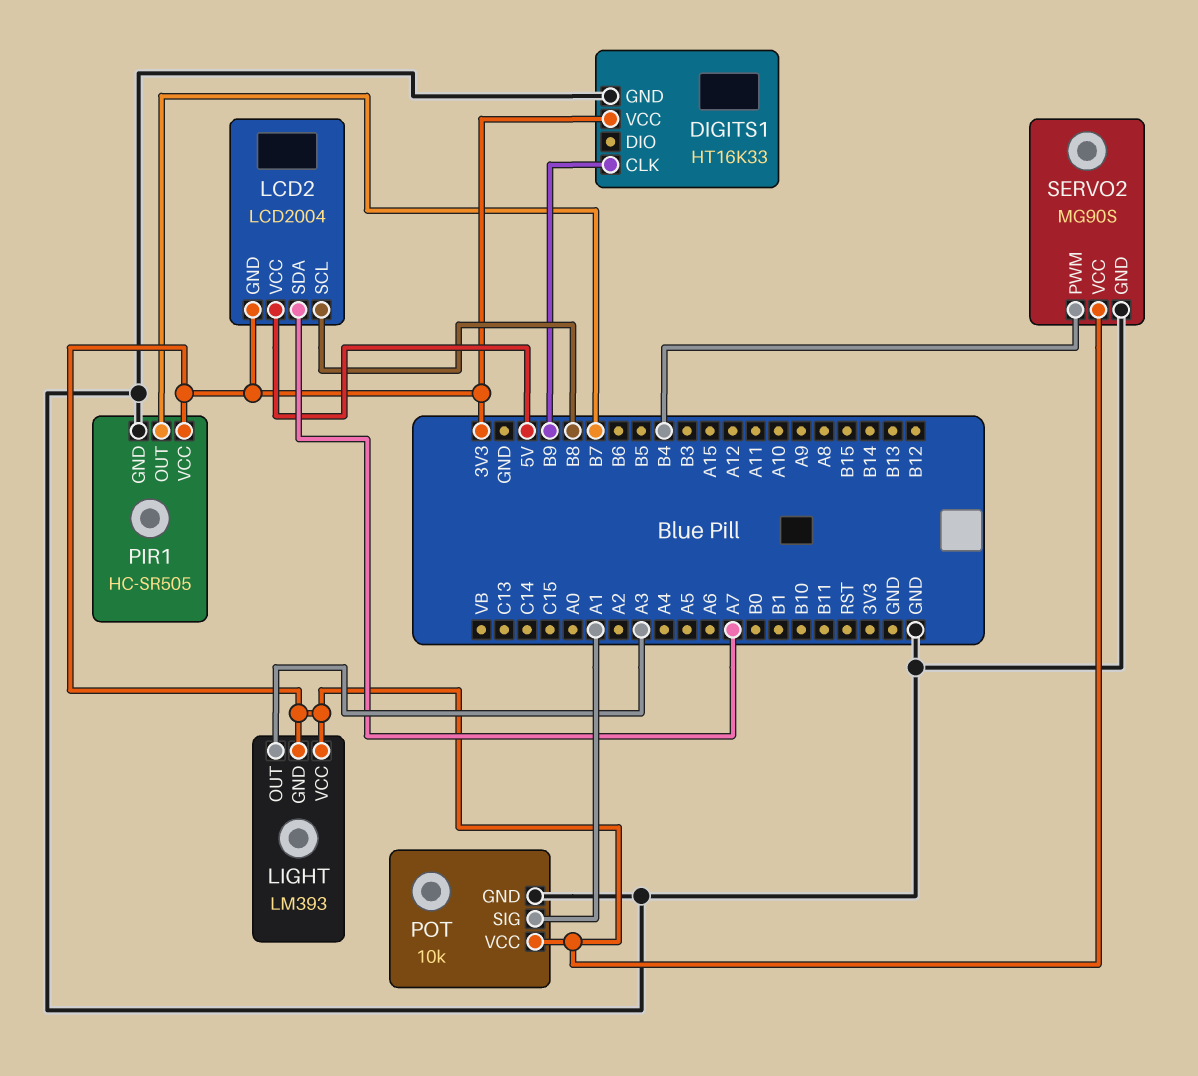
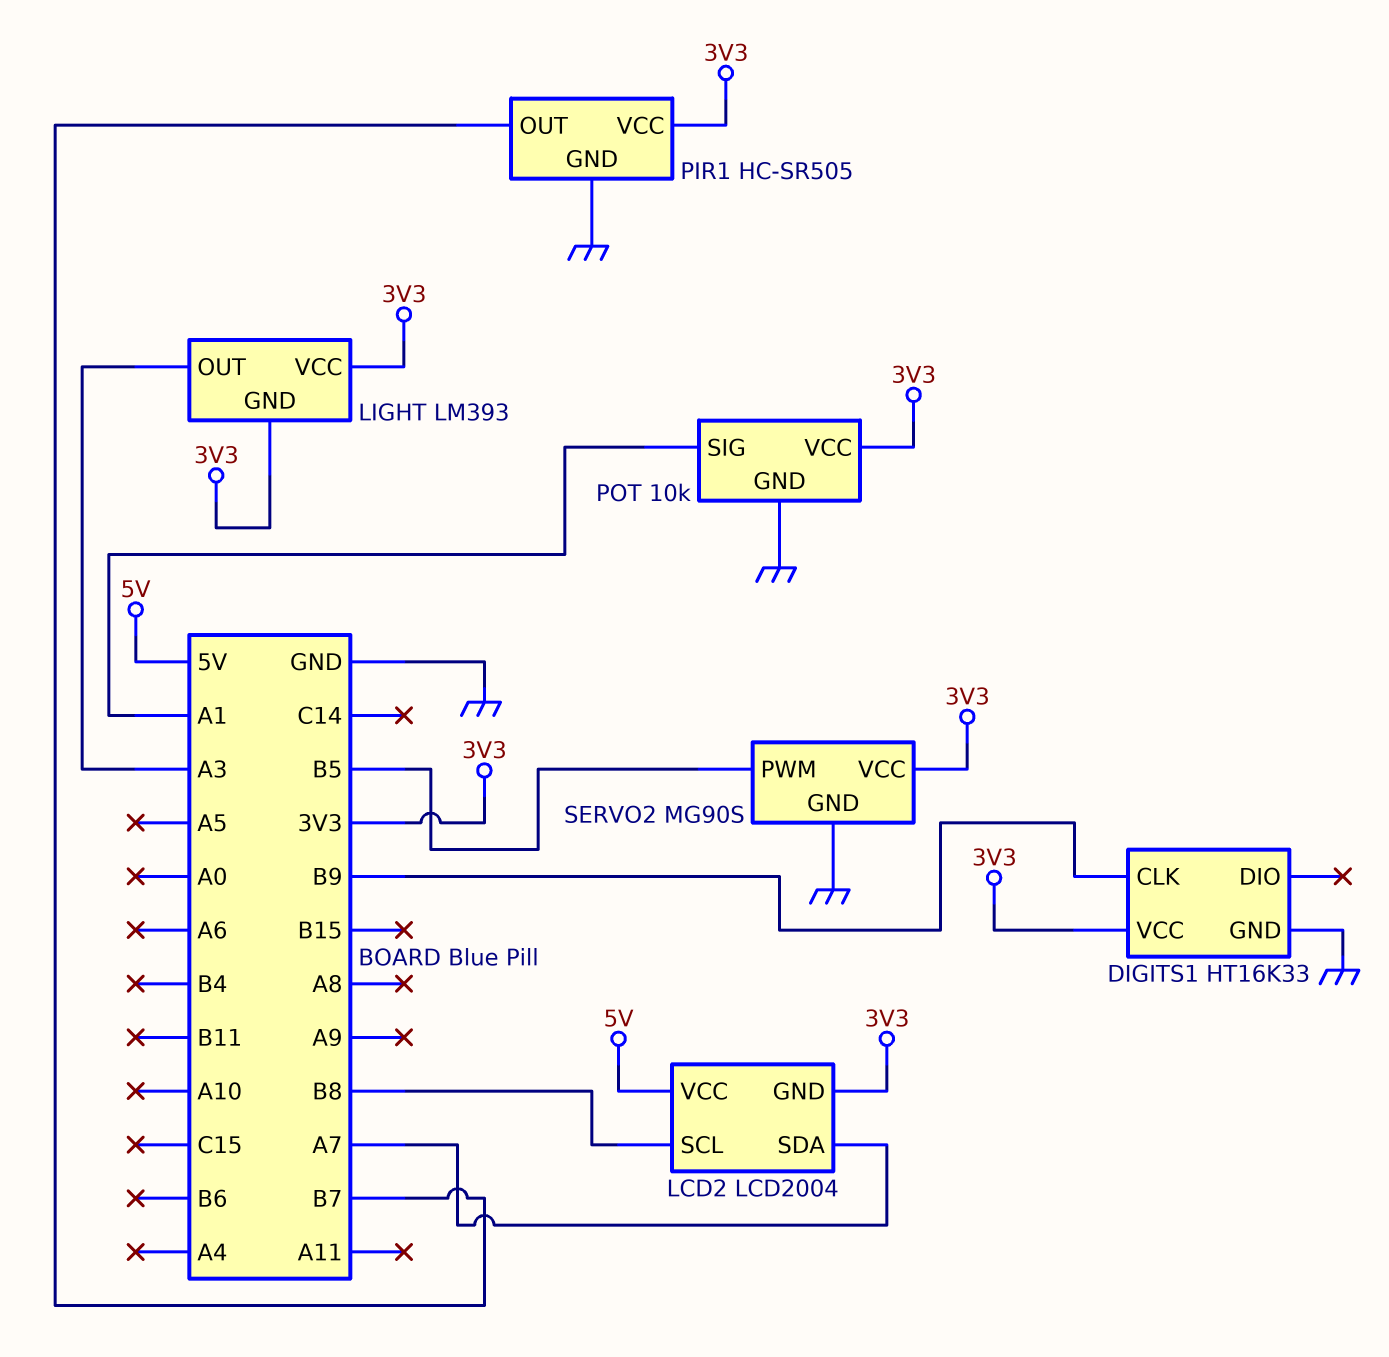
SERVO2 pin PWM: B4 -> B5

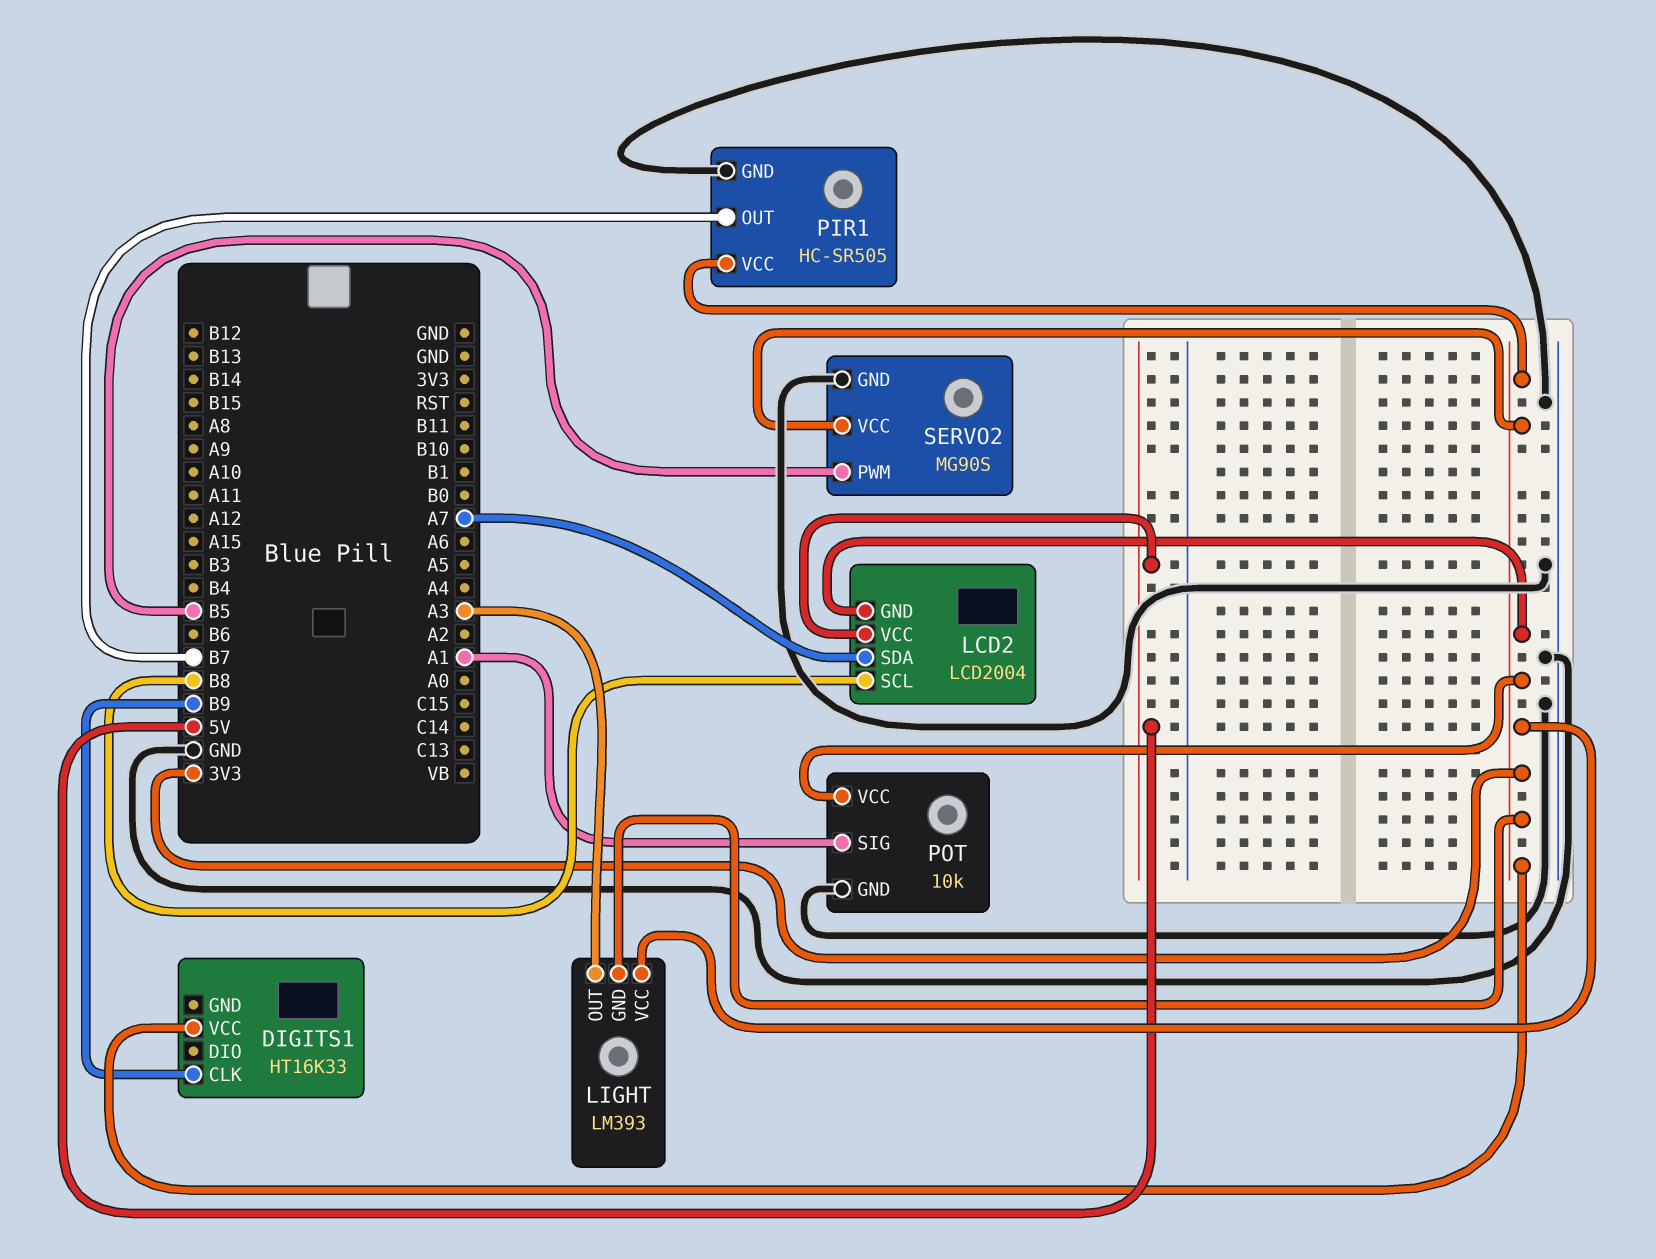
DIGITS1 pin GND: GND -> none

